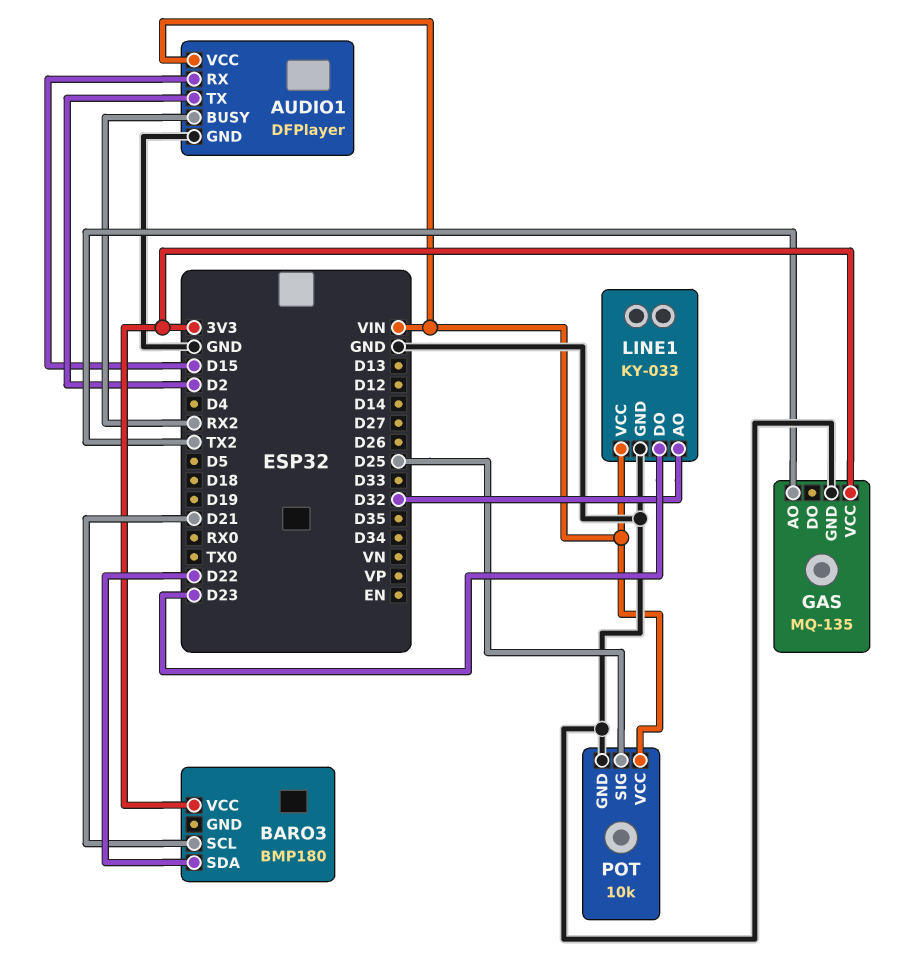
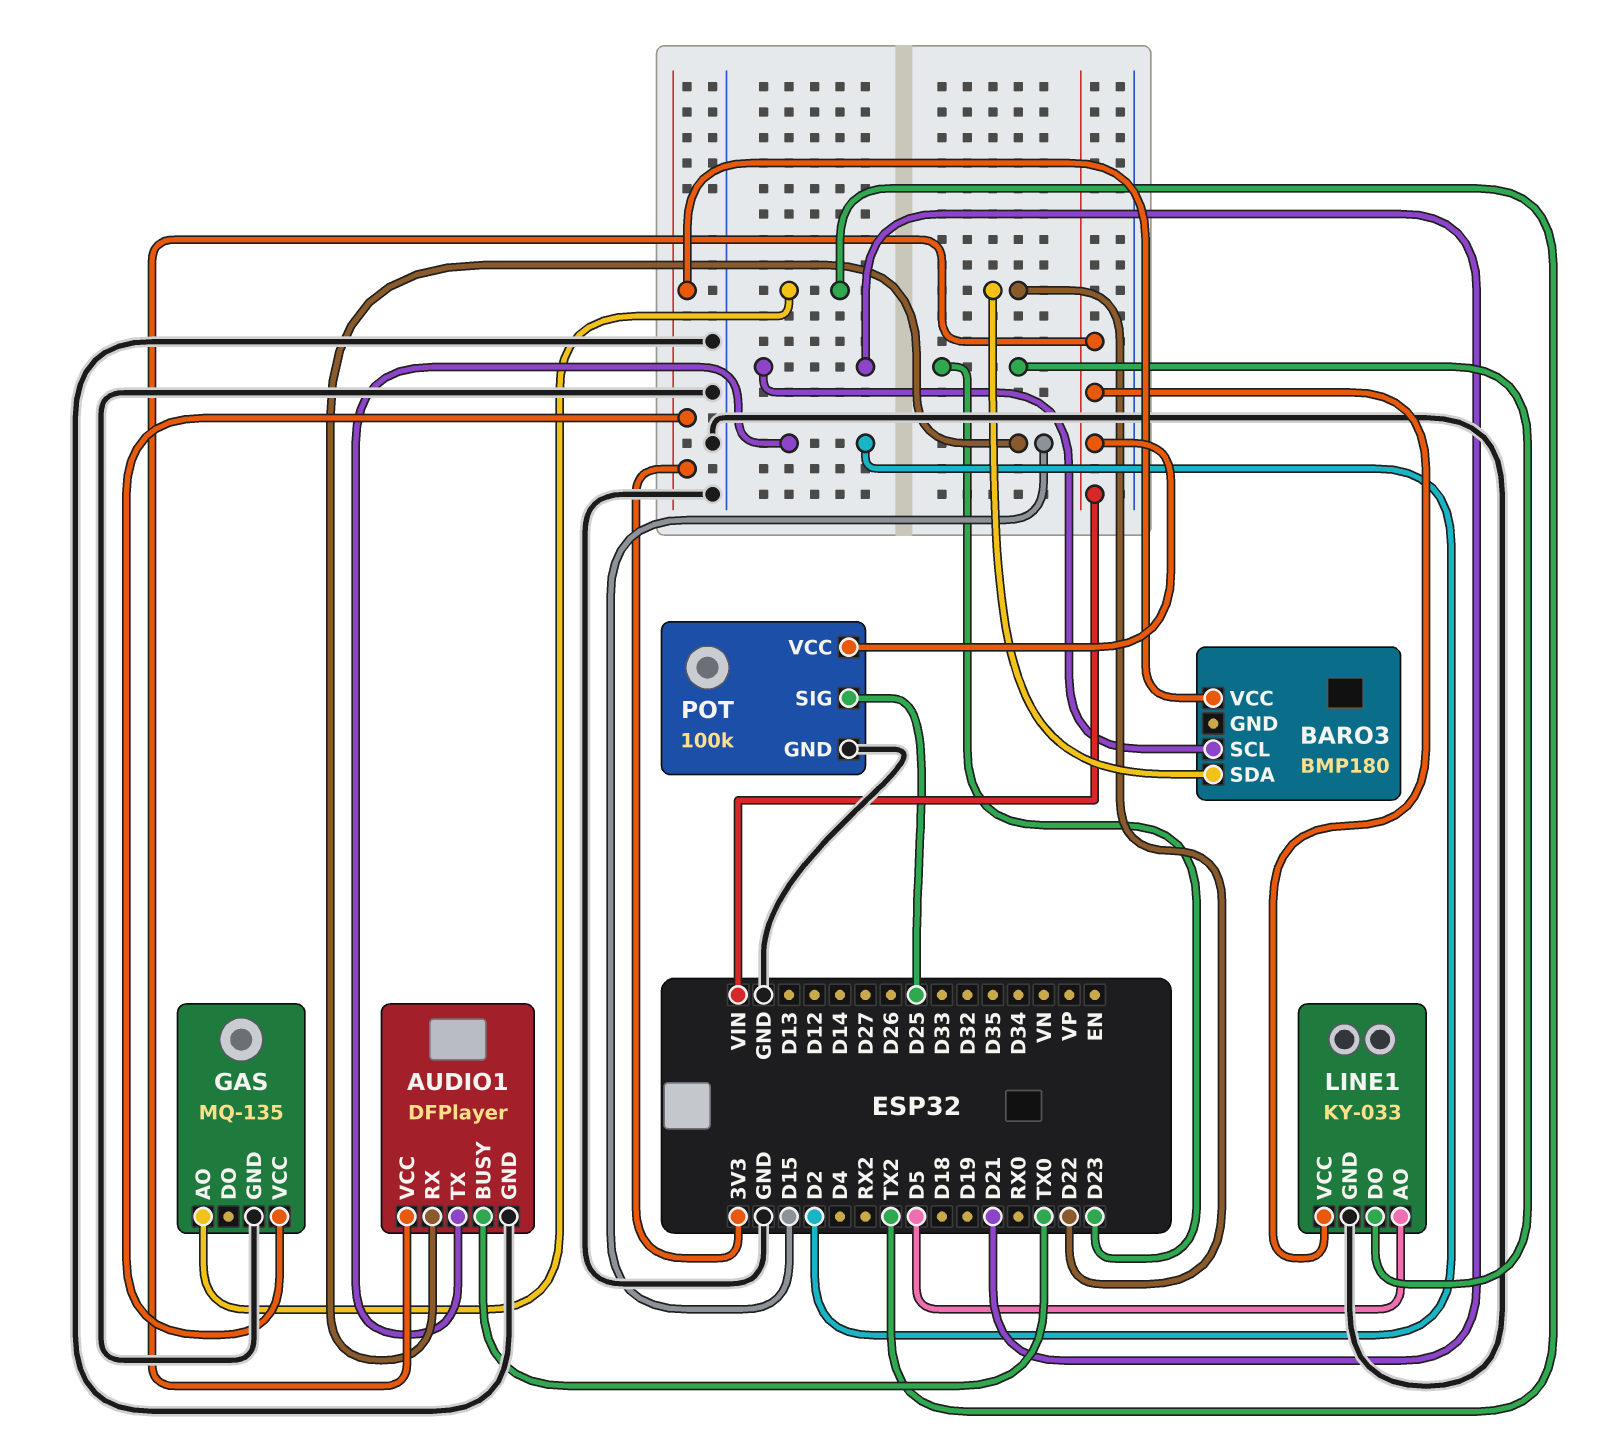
AUDIO1 pin BUSY: RX2 -> TX0
LINE1 pin AO: D32 -> D5
POT: 10k -> 100k

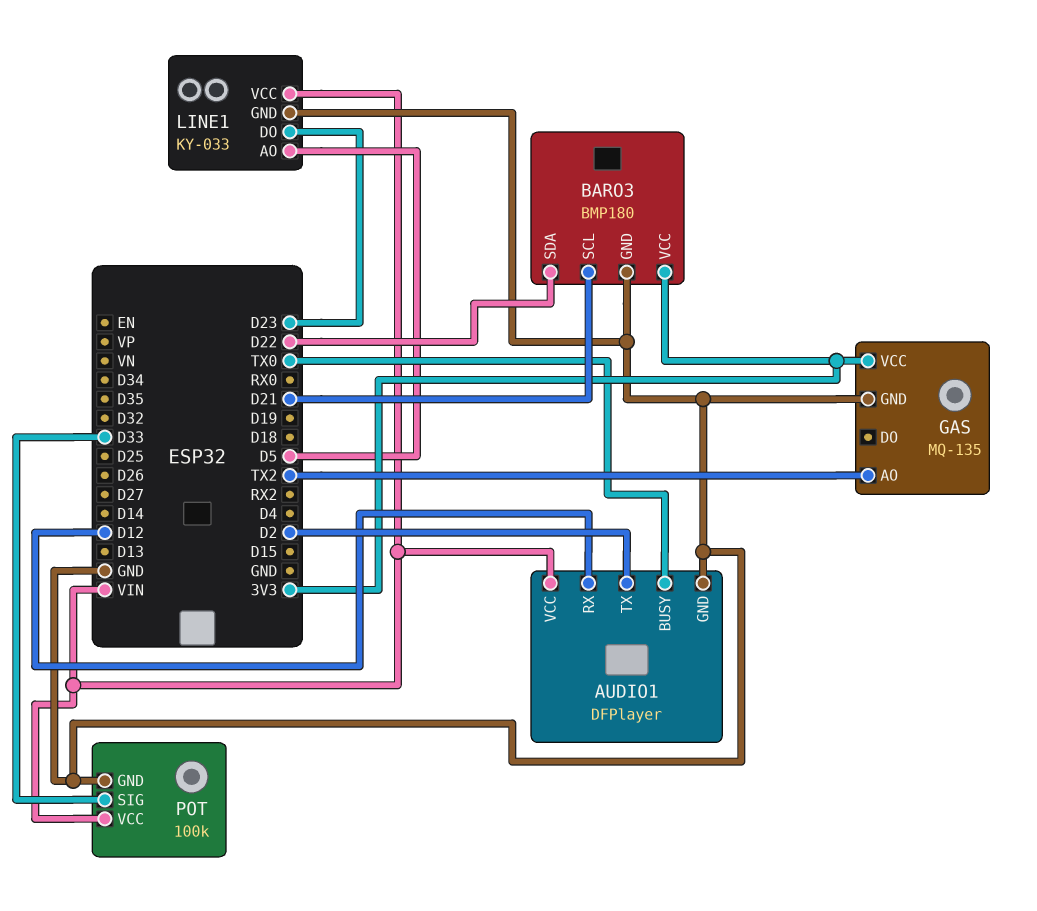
AUDIO1 pin RX: D15 -> D12
BARO3 pin GND: none -> GND
POT pin SIG: D25 -> D33

